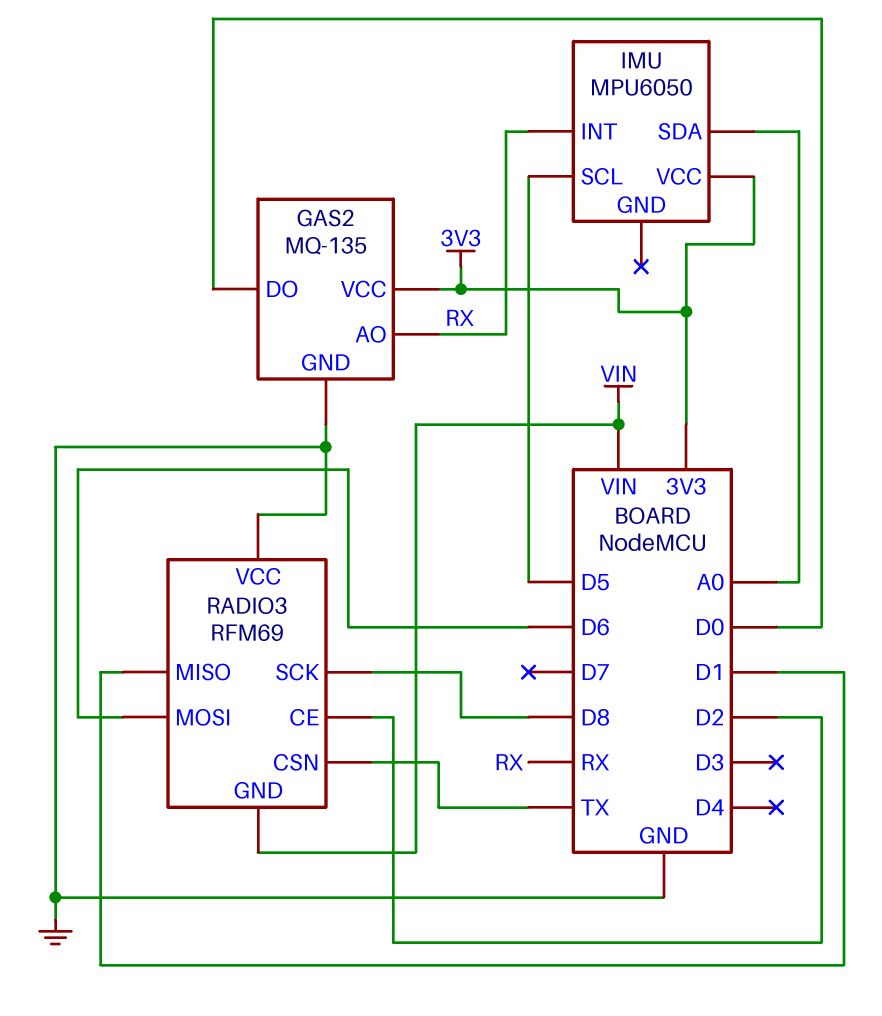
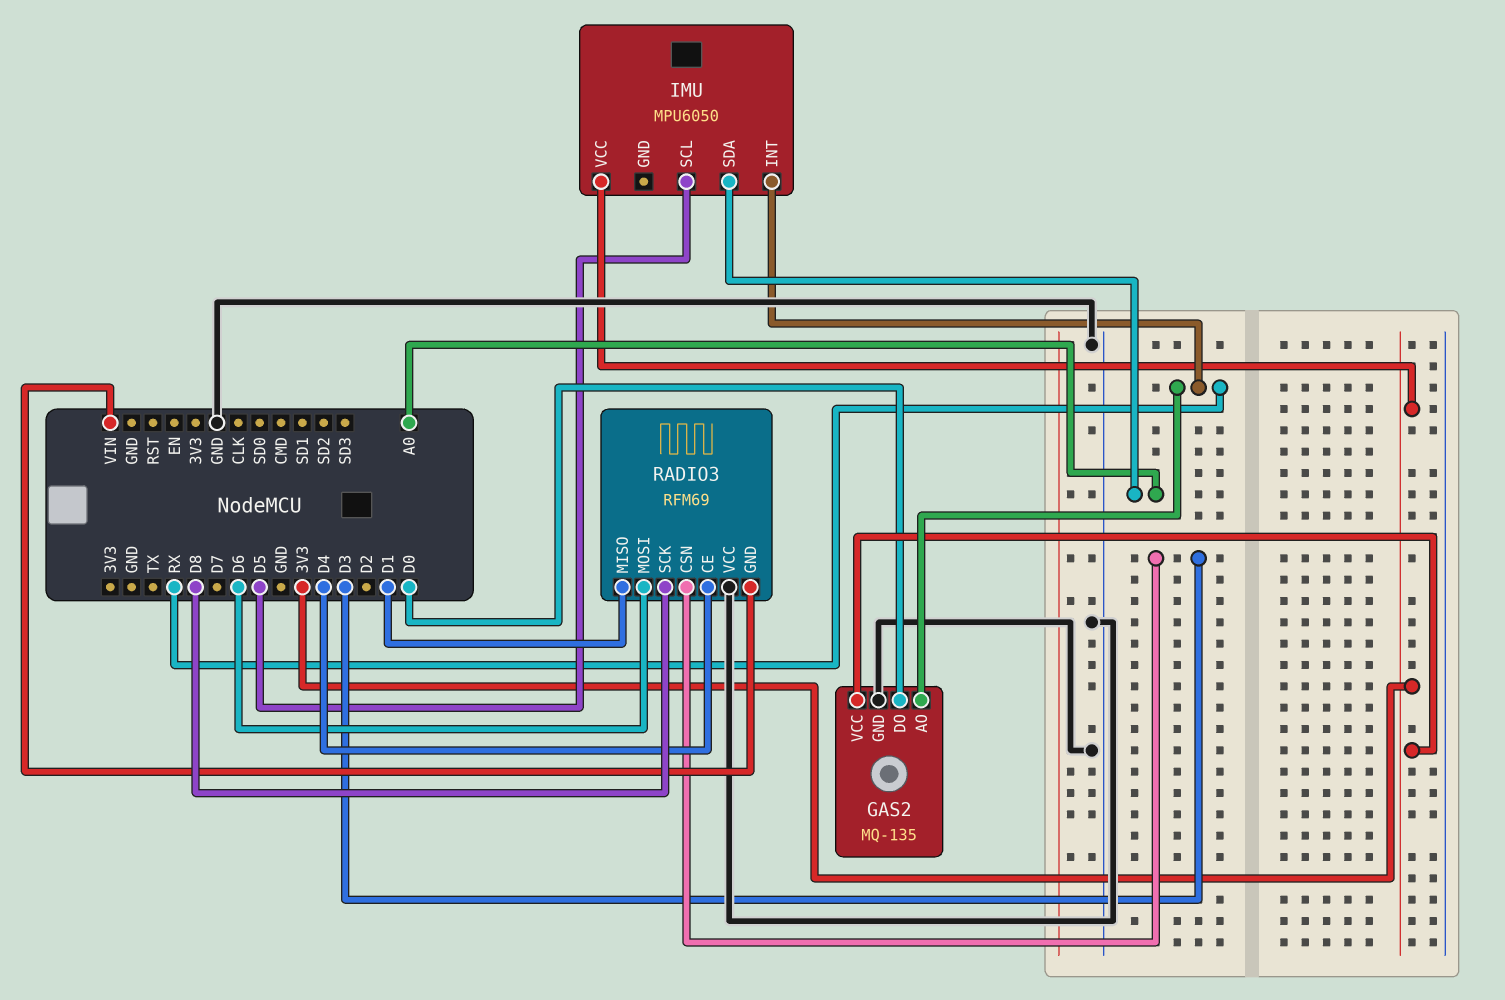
RADIO3 pin CE: D2 -> D4
RADIO3 pin CSN: TX -> D3

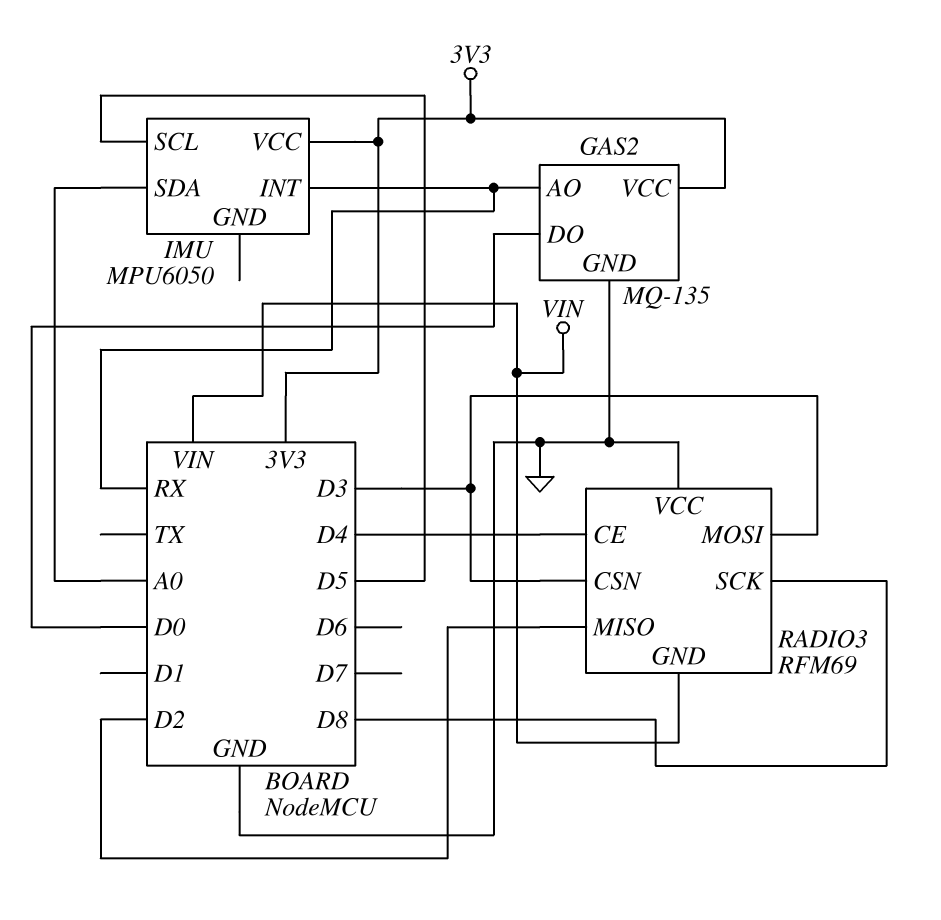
RADIO3 pin MISO: D1 -> D2
RADIO3 pin MOSI: D6 -> D3

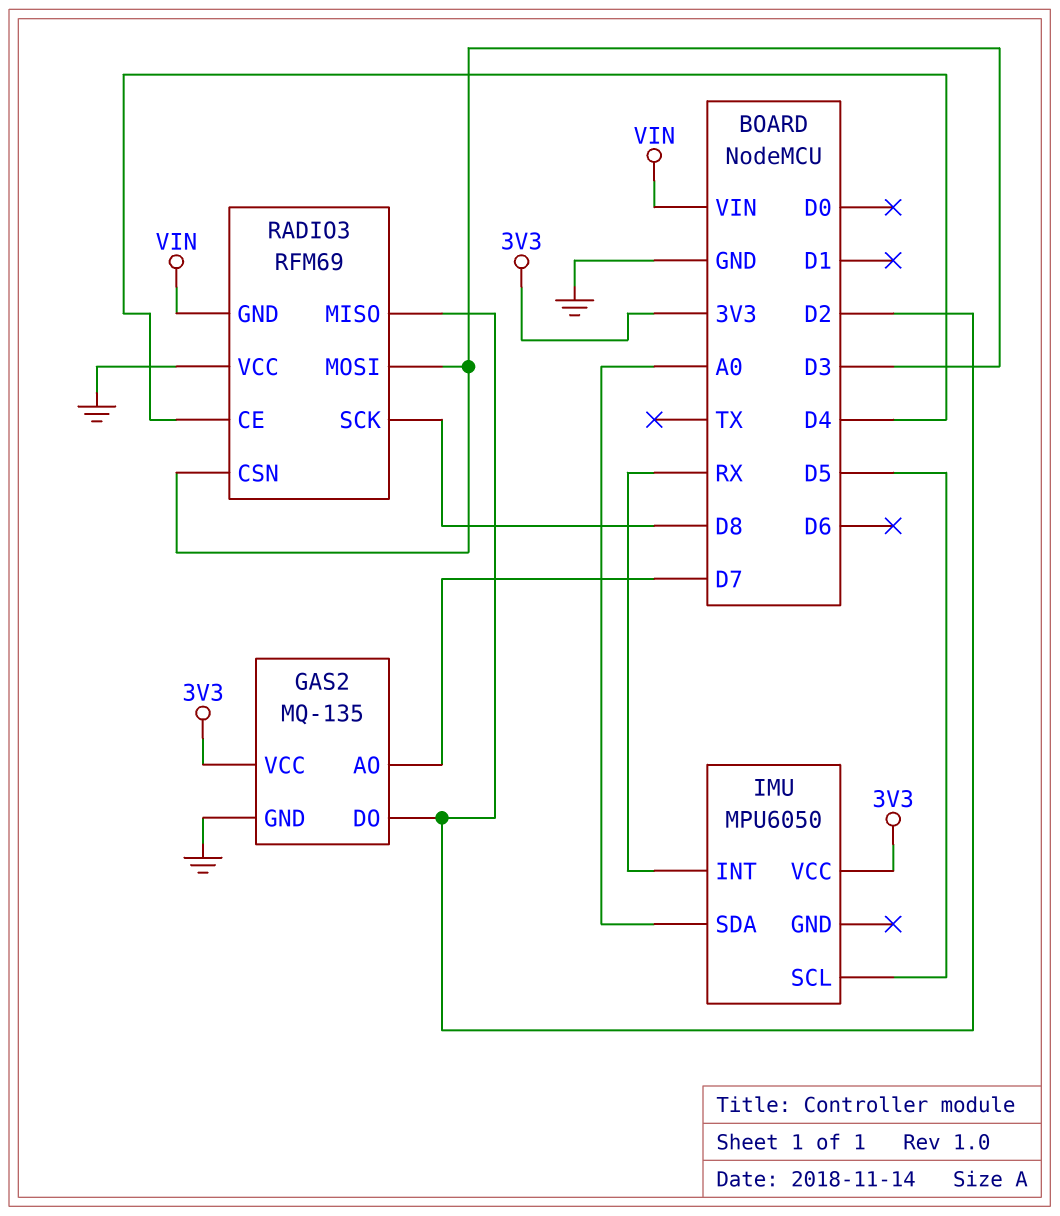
GAS2 pin AO: RX -> D7
GAS2 pin DO: D0 -> D2

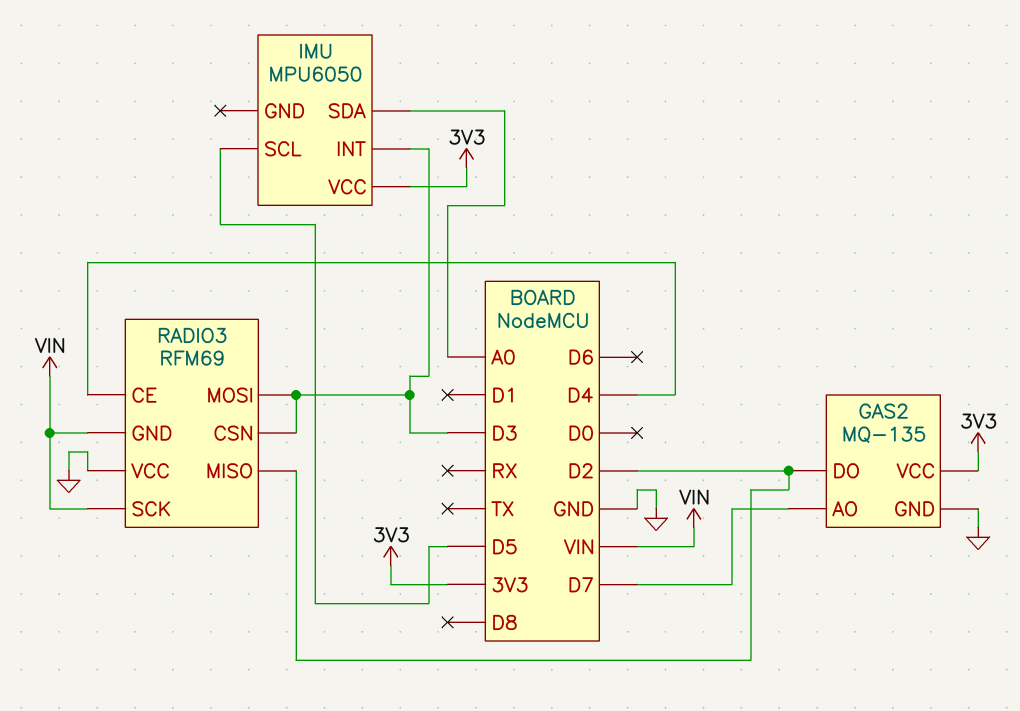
IMU pin INT: RX -> D3
RADIO3 pin SCK: D8 -> VIN

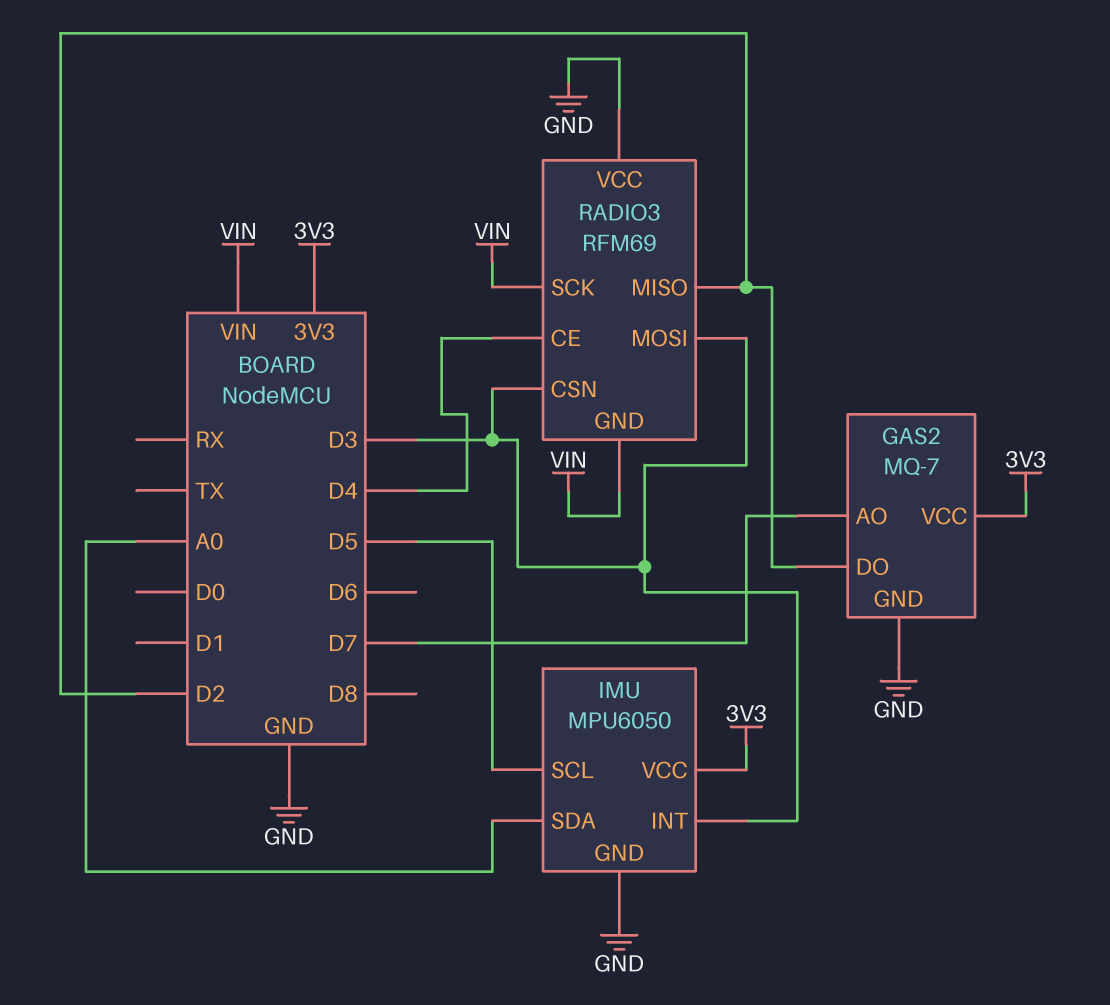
GAS2: MQ-135 -> MQ-7
IMU pin GND: none -> GND

